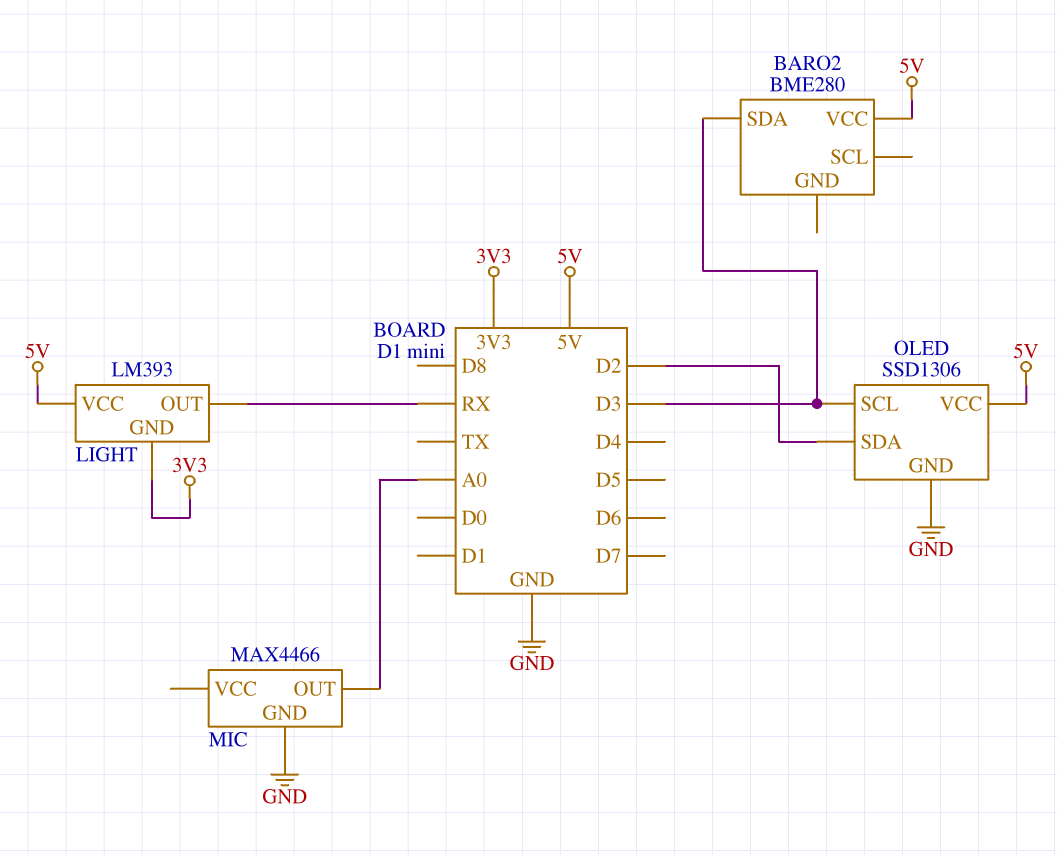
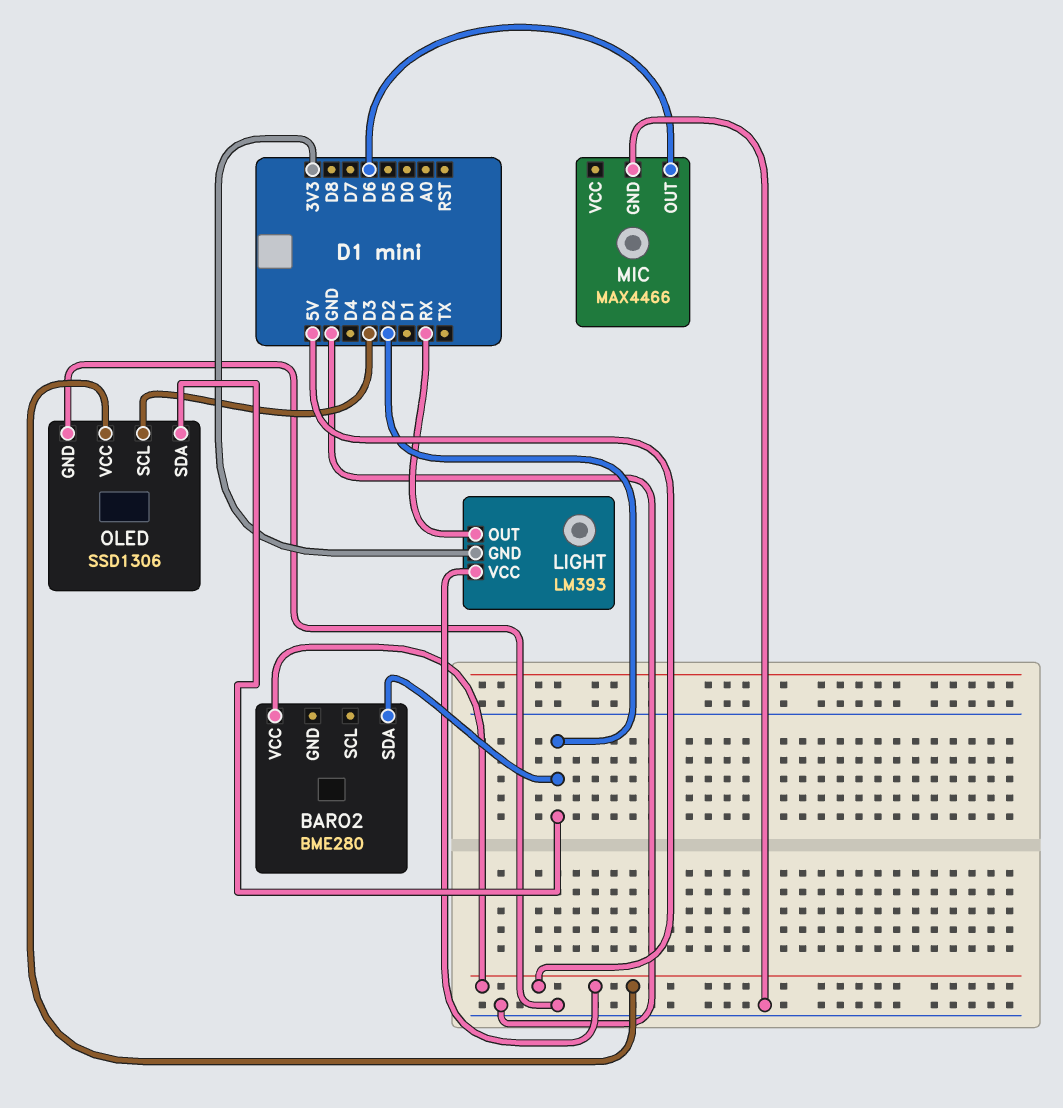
BARO2 pin SDA: D3 -> D2
MIC pin OUT: A0 -> D6

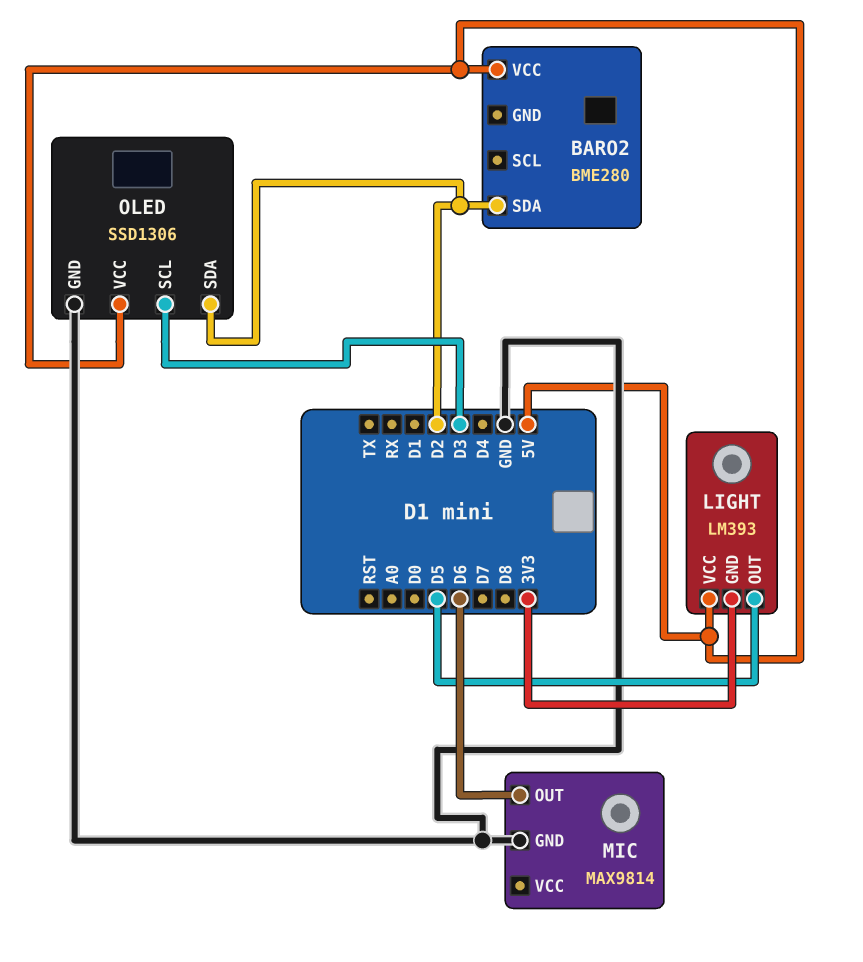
LIGHT pin OUT: RX -> D5
MIC: MAX4466 -> MAX9814

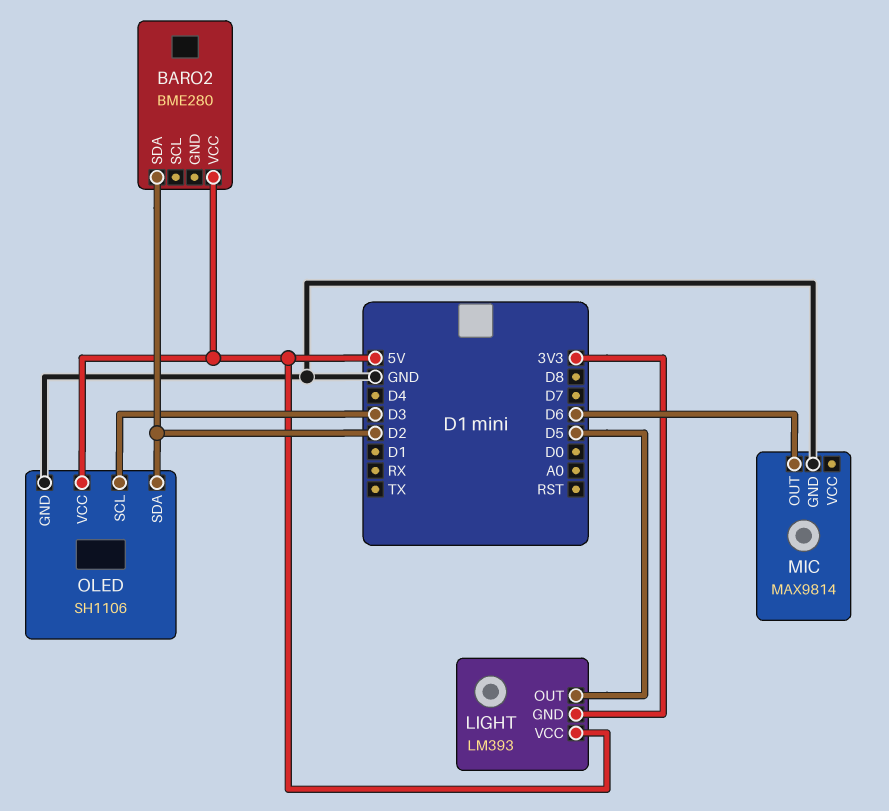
OLED: SSD1306 -> SH1106

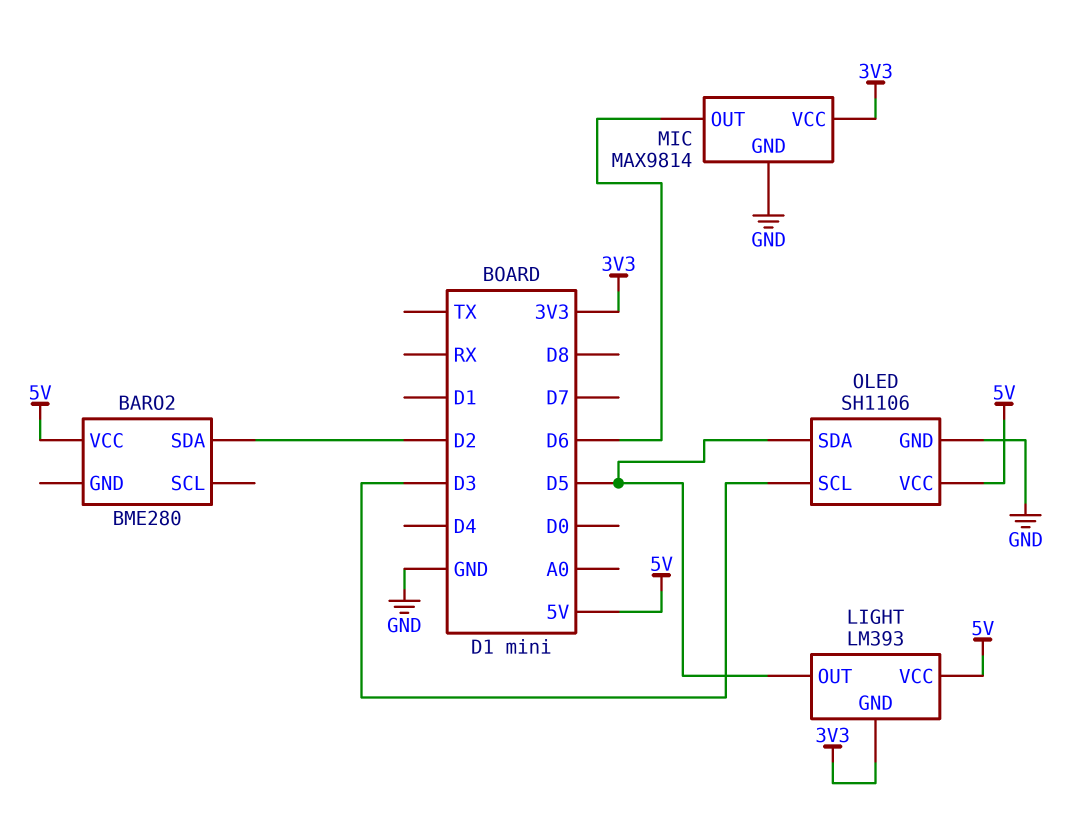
MIC pin VCC: none -> 3V3
OLED pin SDA: D2 -> D5

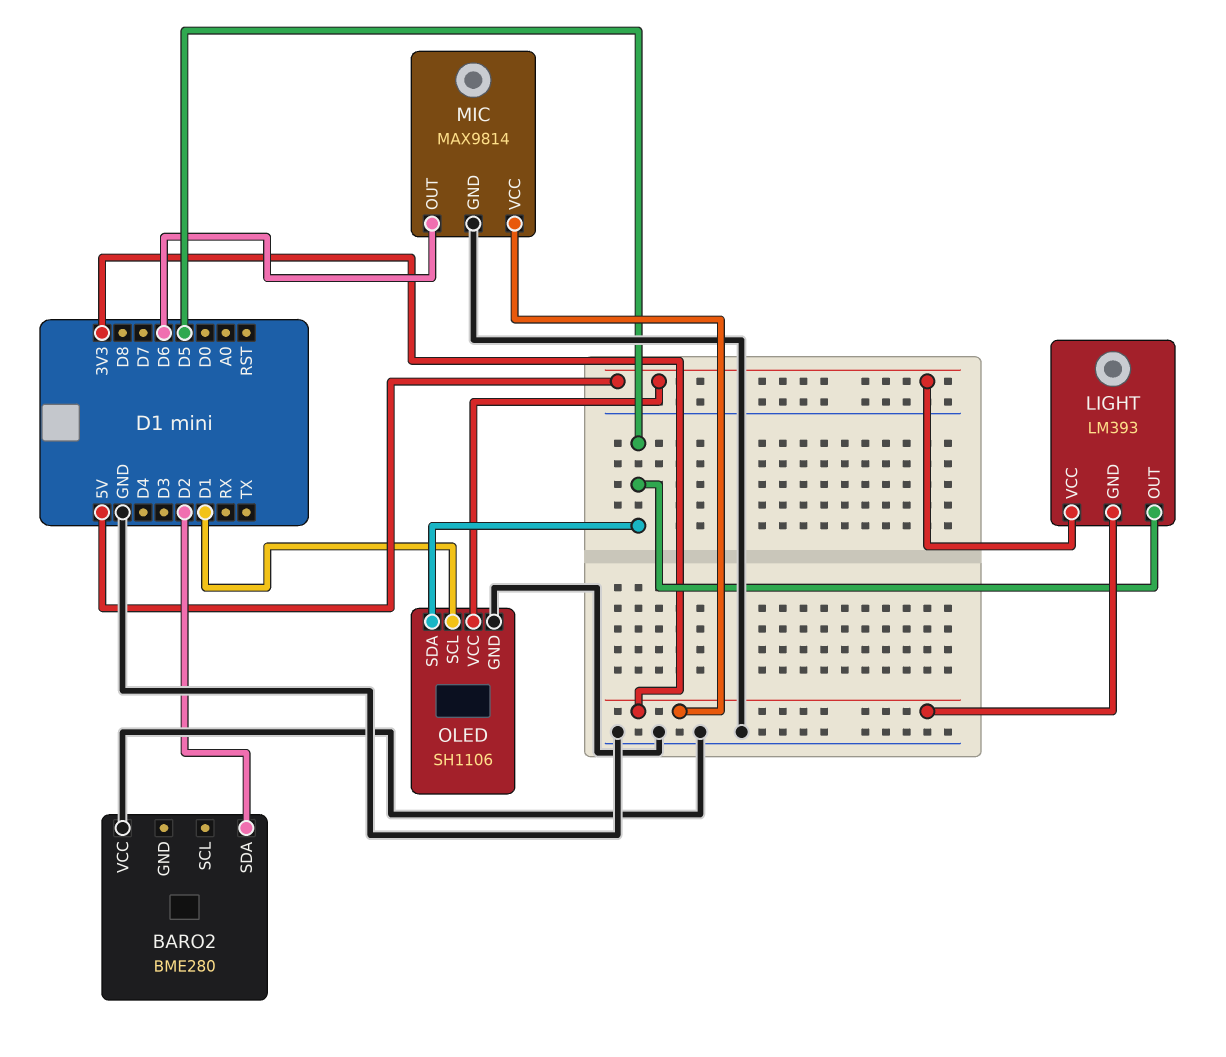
BARO2 pin VCC: 5V -> GND
OLED pin SCL: D3 -> D1

